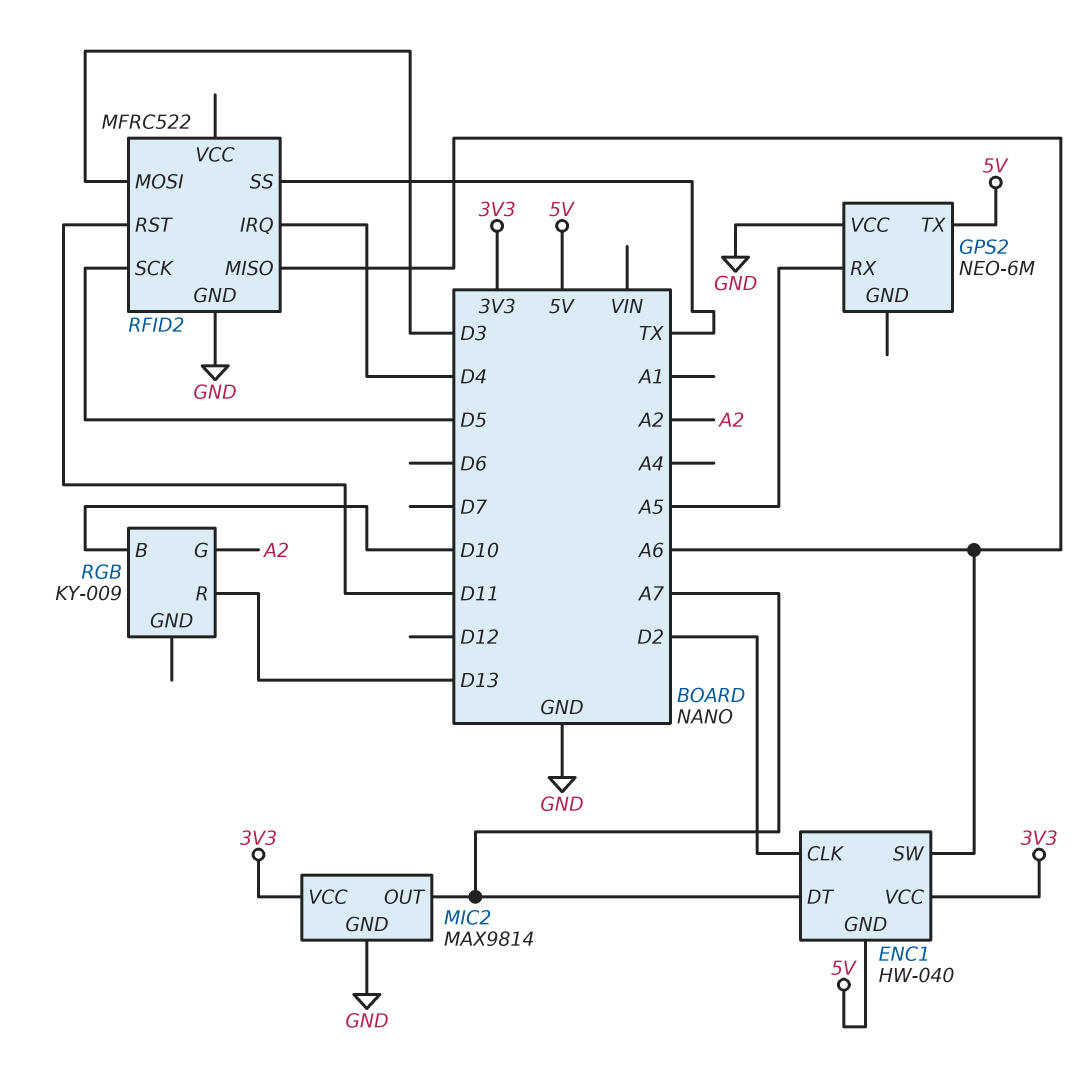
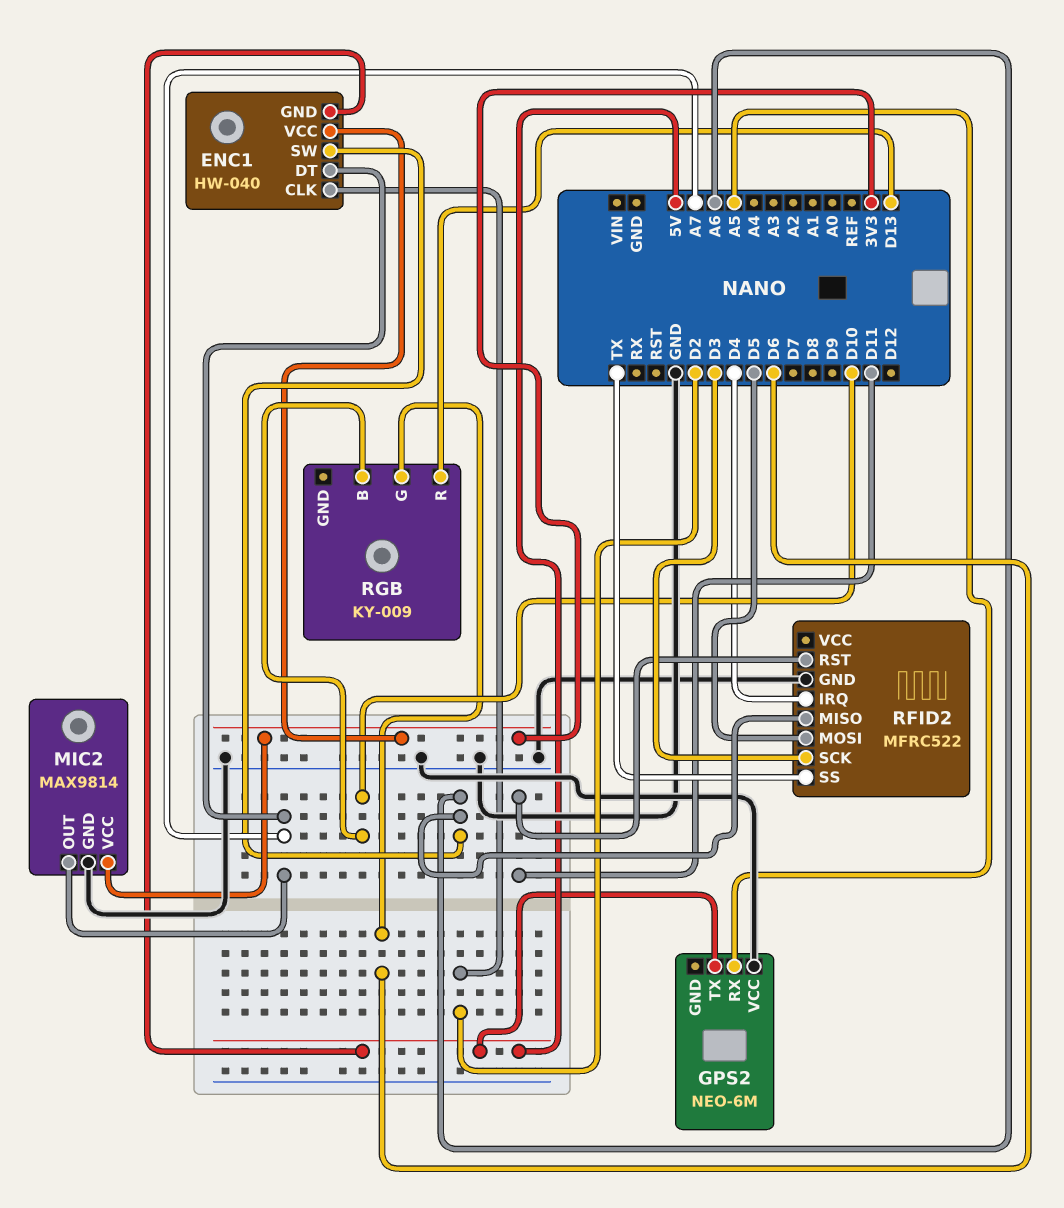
RFID2 pin MOSI: D3 -> D5
RFID2 pin SCK: D5 -> D3
RGB pin G: A2 -> D6

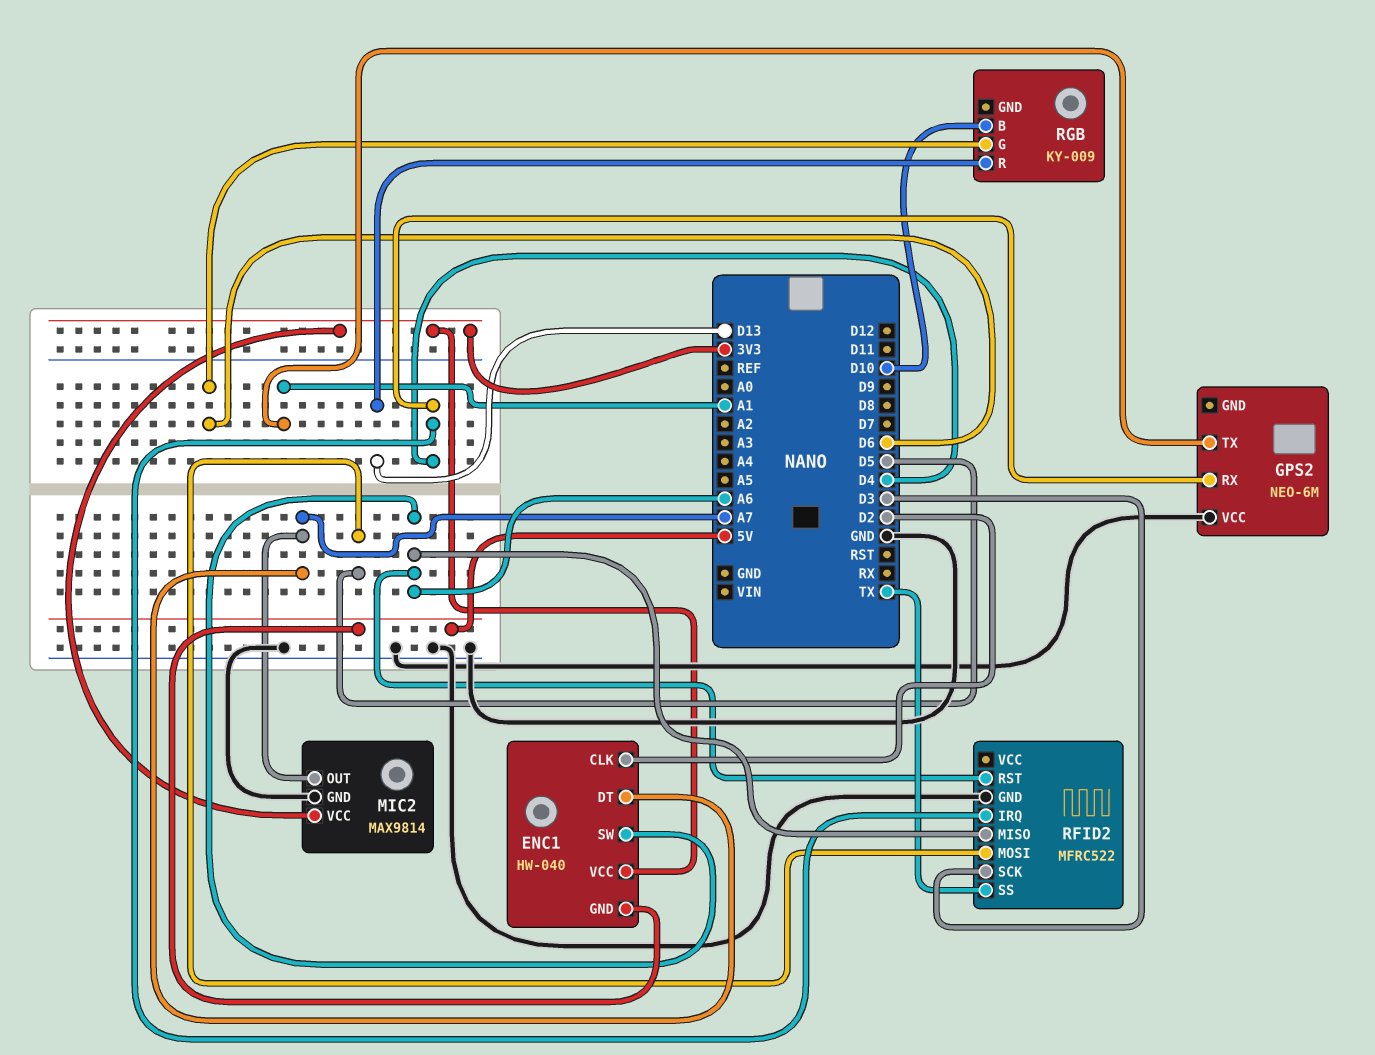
GPS2 pin RX: A5 -> D4
GPS2 pin TX: 5V -> A1
RFID2 pin RST: D11 -> A6

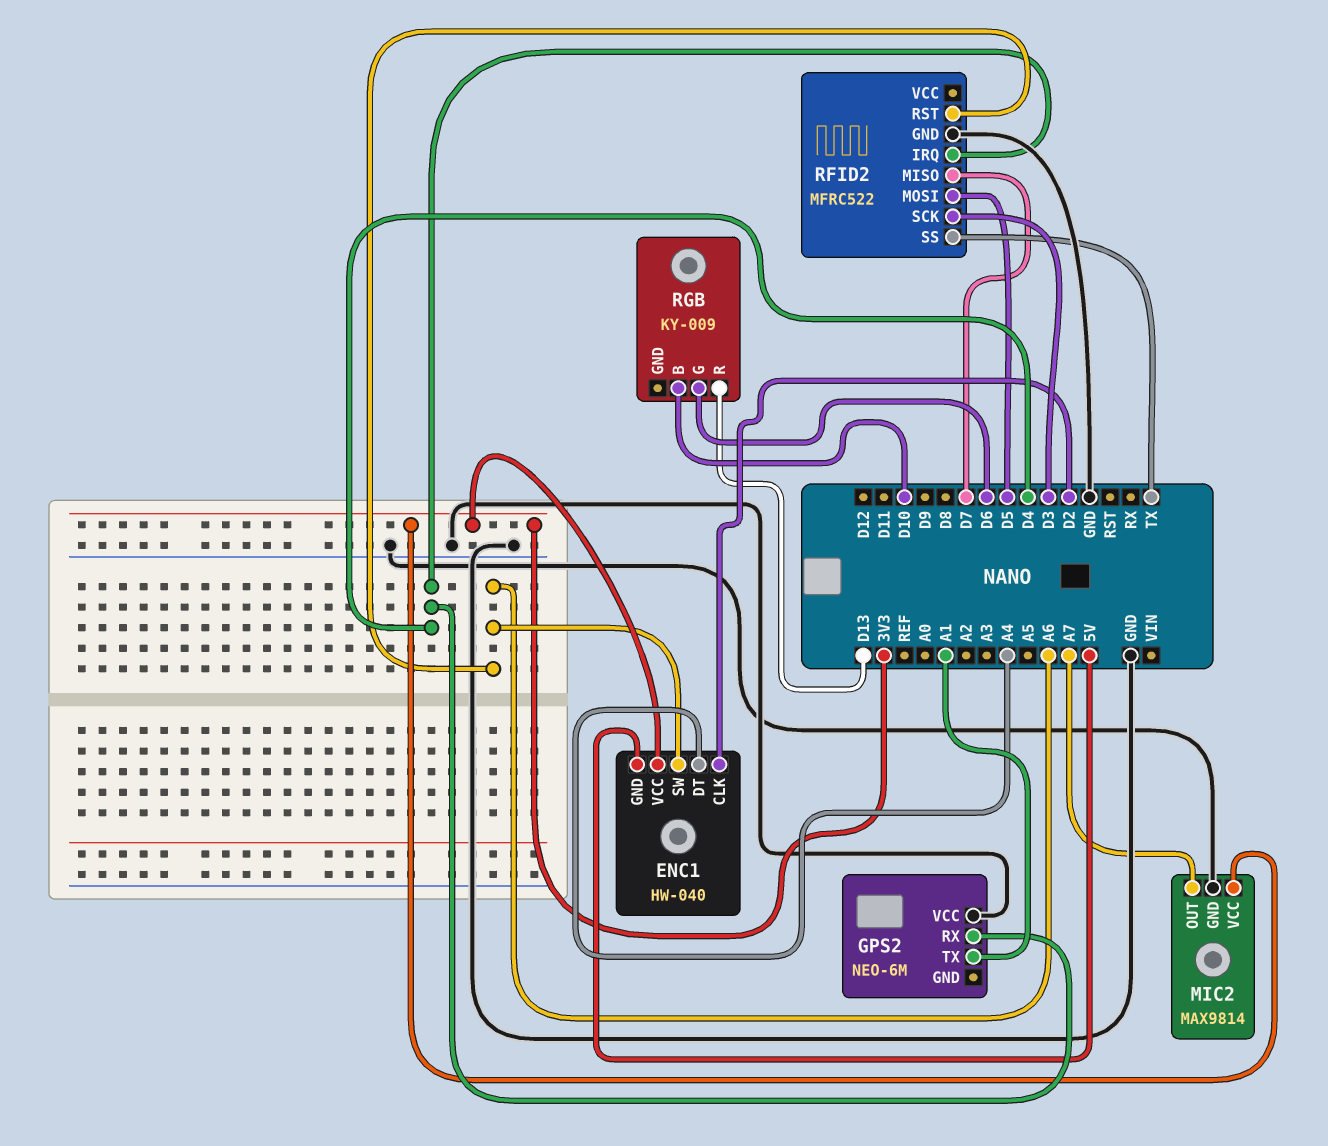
ENC1 pin DT: A7 -> A4
RFID2 pin MISO: A6 -> D7

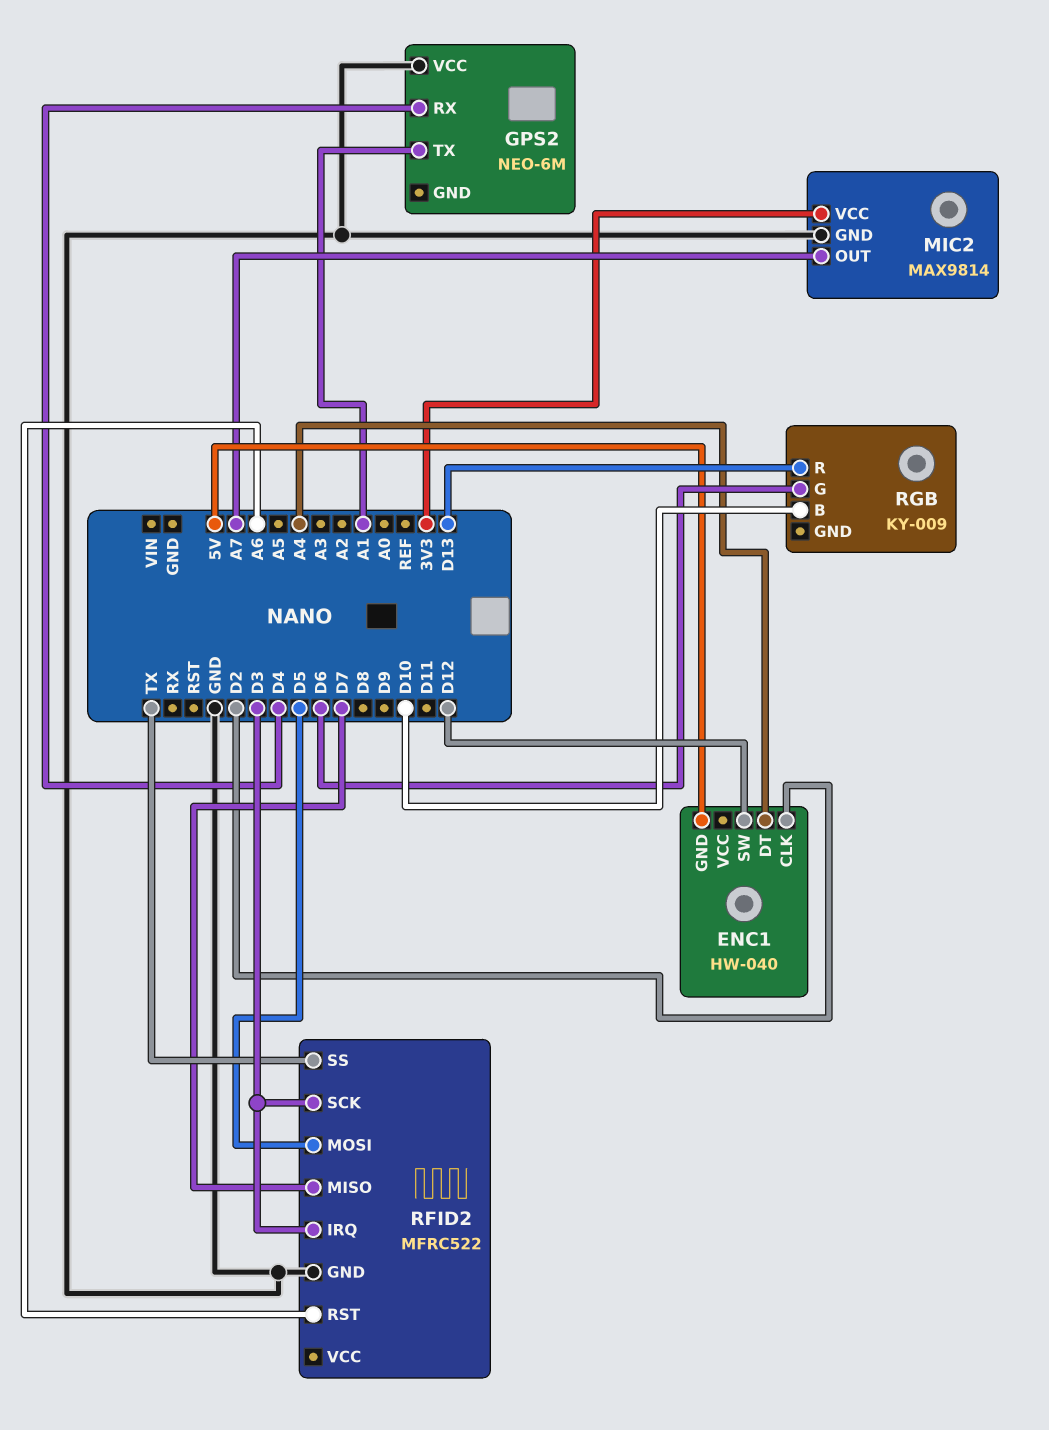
ENC1 pin SW: A6 -> D12
ENC1 pin VCC: 3V3 -> none
RFID2 pin IRQ: D4 -> D3

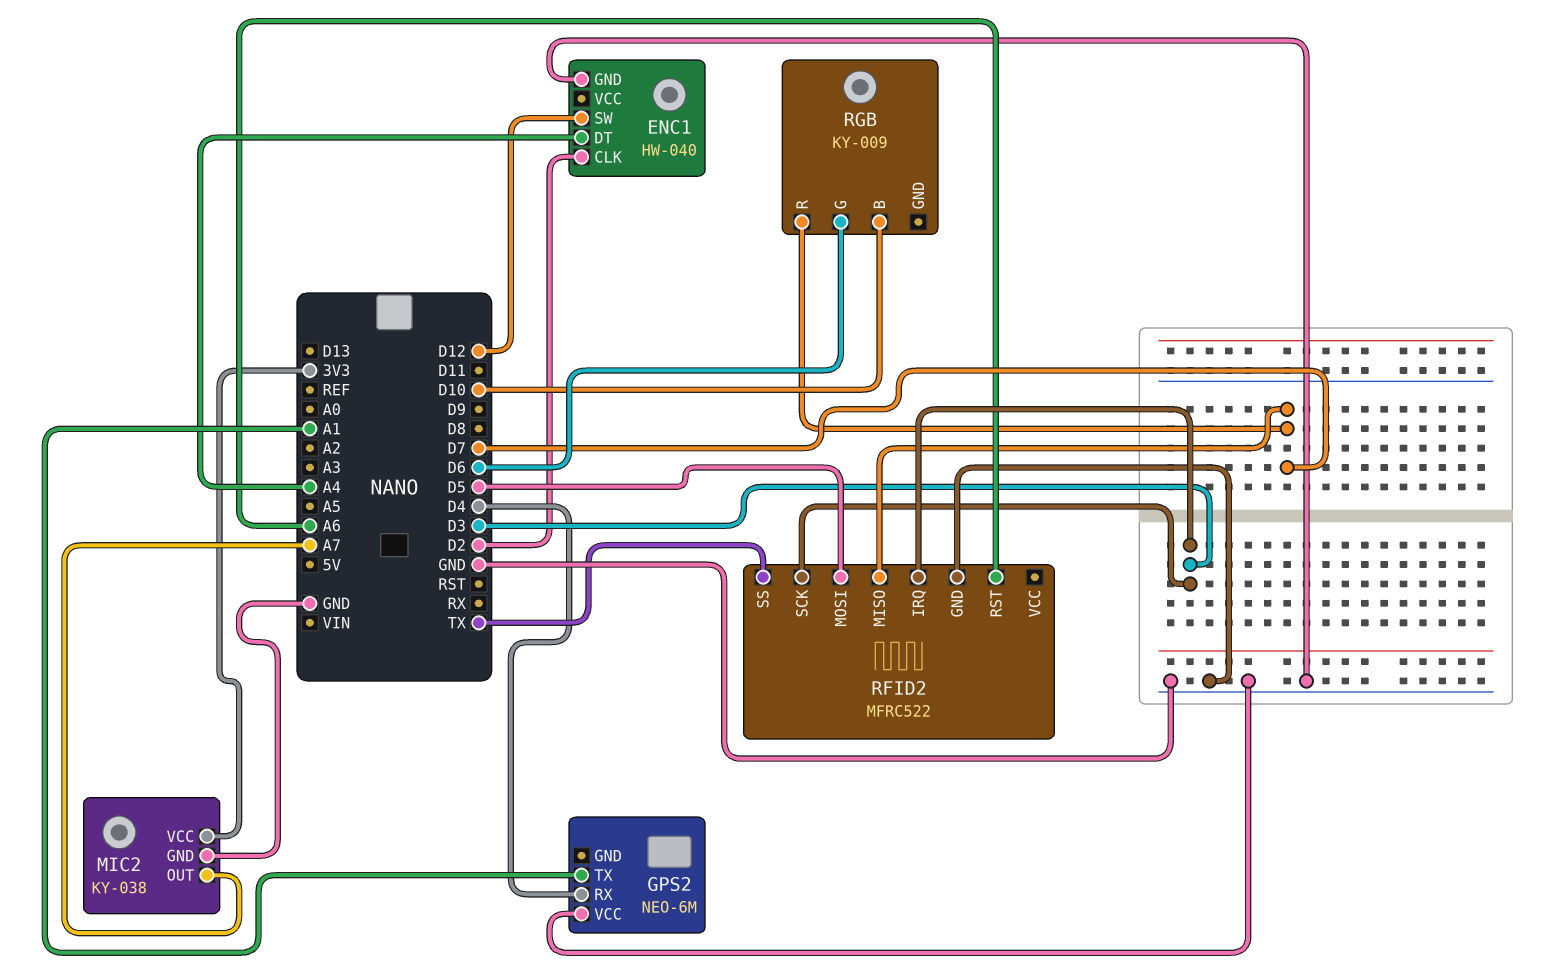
ENC1 pin GND: 5V -> GND
MIC2: MAX9814 -> KY-038
RGB pin R: D13 -> D7

